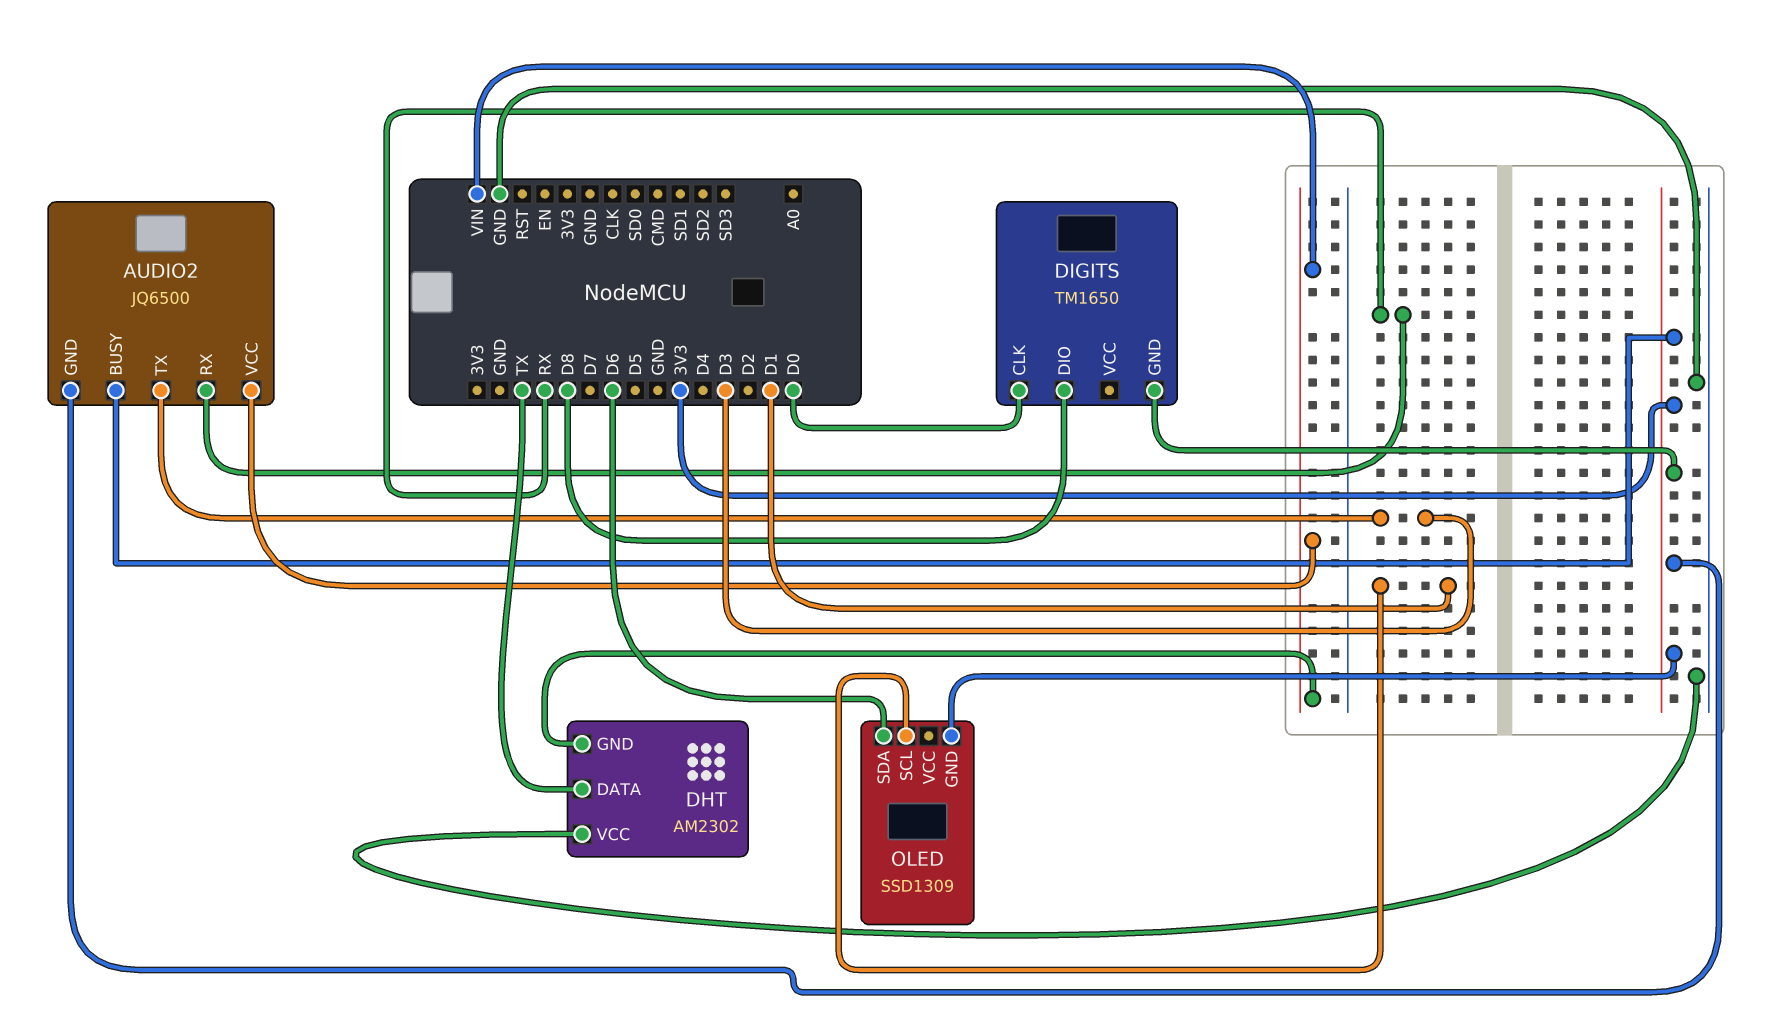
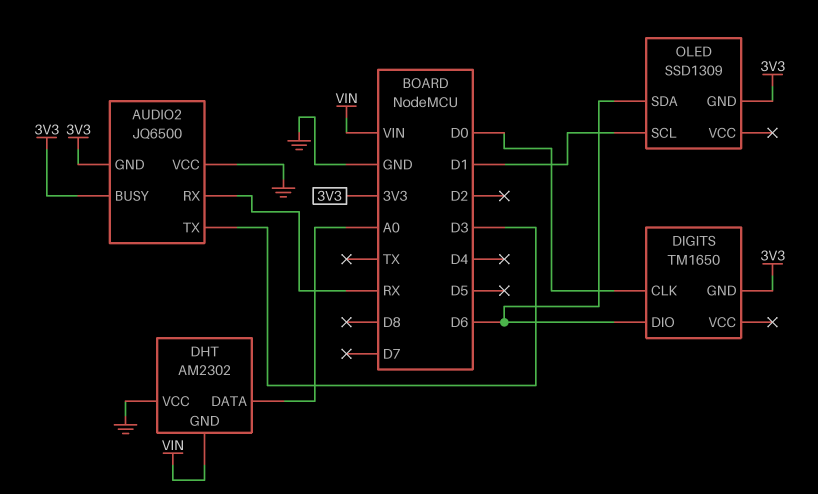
AUDIO2 pin VCC: VIN -> GND
DHT pin DATA: TX -> A0
DIGITS pin DIO: D8 -> D6

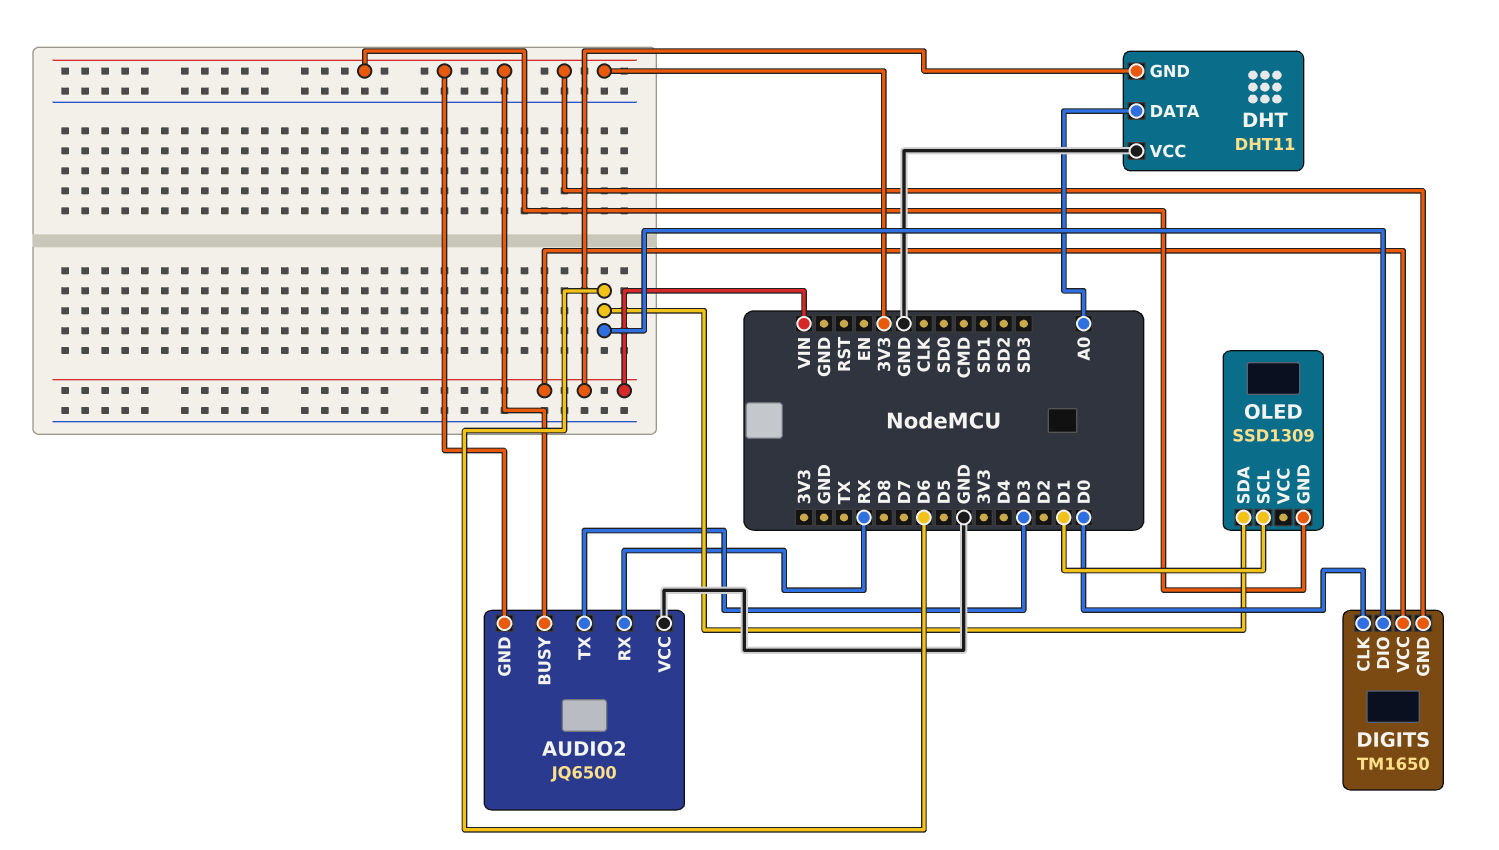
DHT: AM2302 -> DHT11
DIGITS pin VCC: none -> VIN

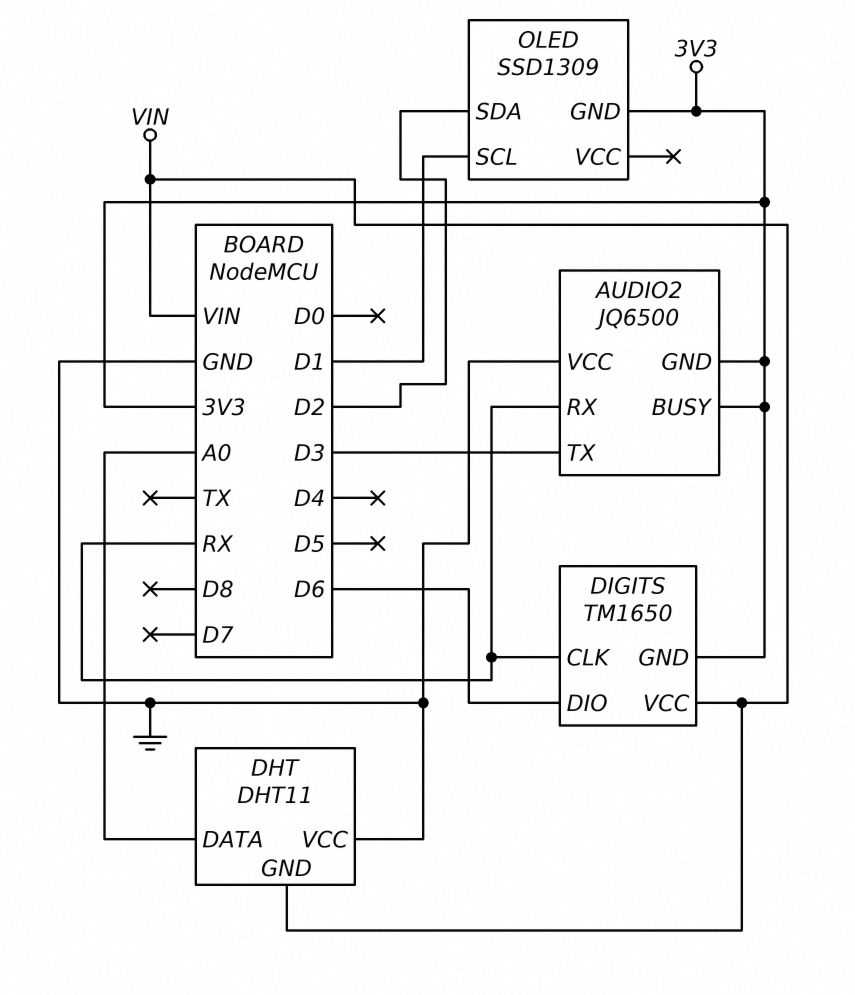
DIGITS pin CLK: D0 -> RX
OLED pin SDA: D6 -> D2

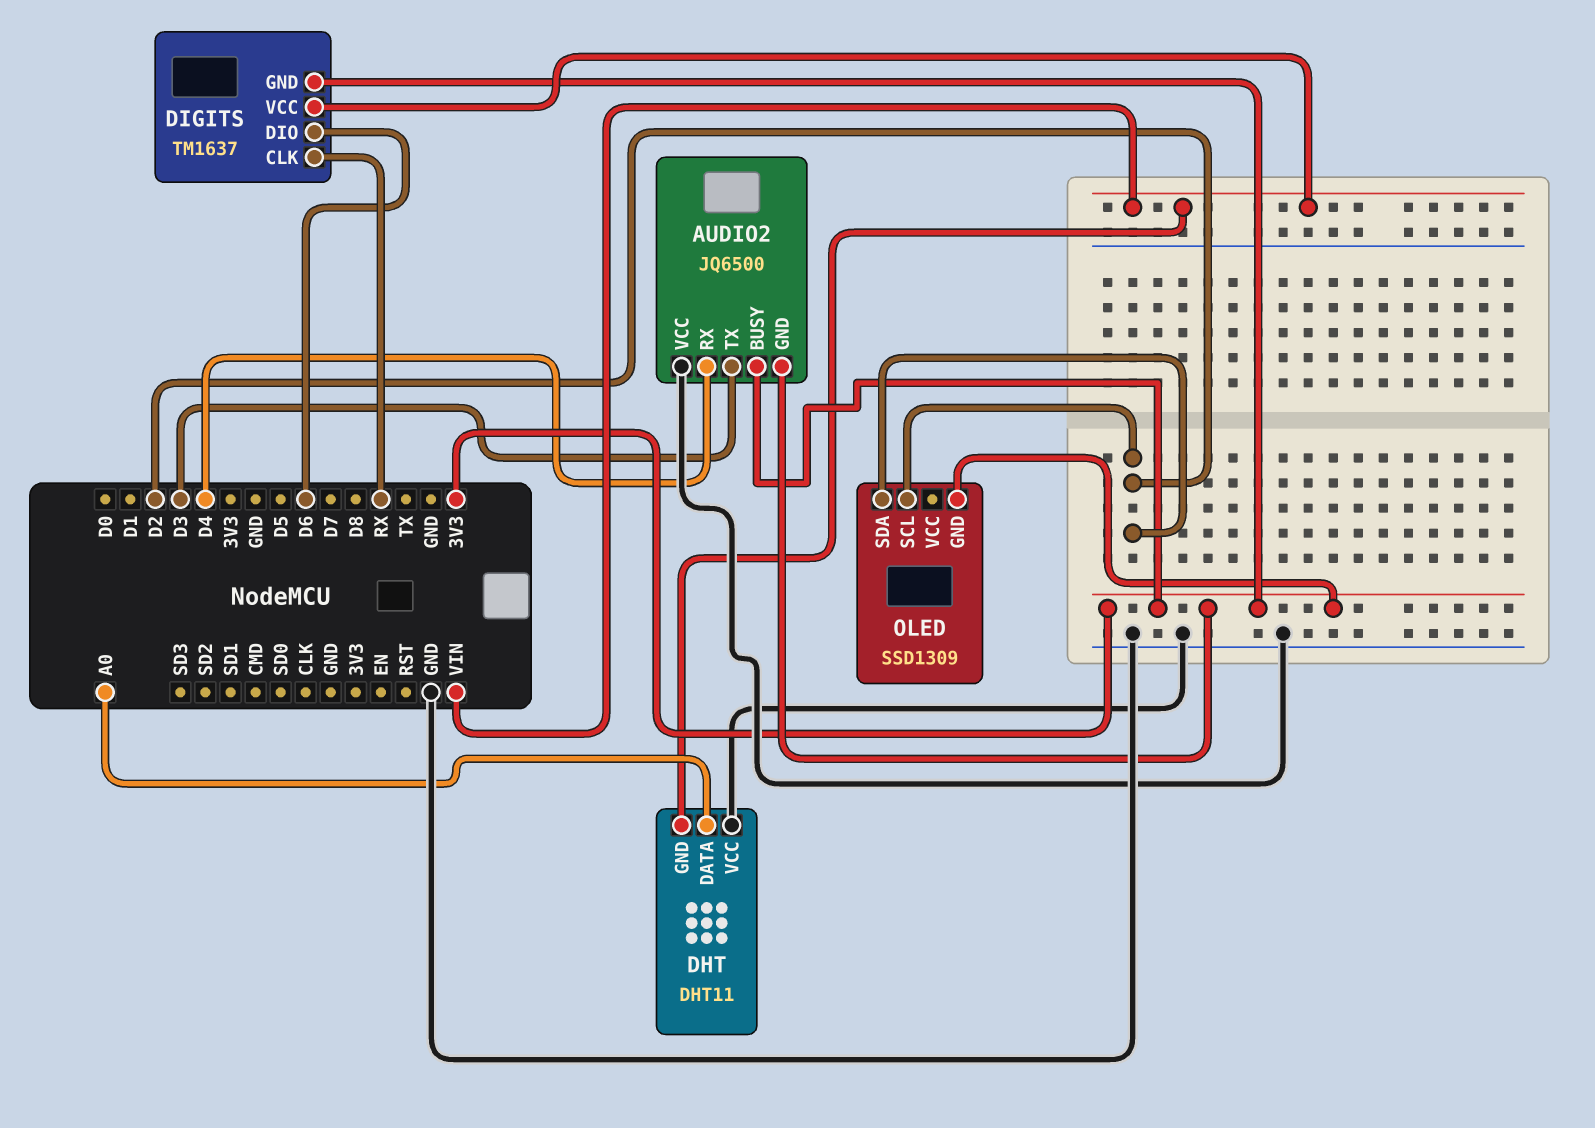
AUDIO2 pin RX: RX -> D4
DIGITS: TM1650 -> TM1637
OLED pin SCL: D1 -> D2

